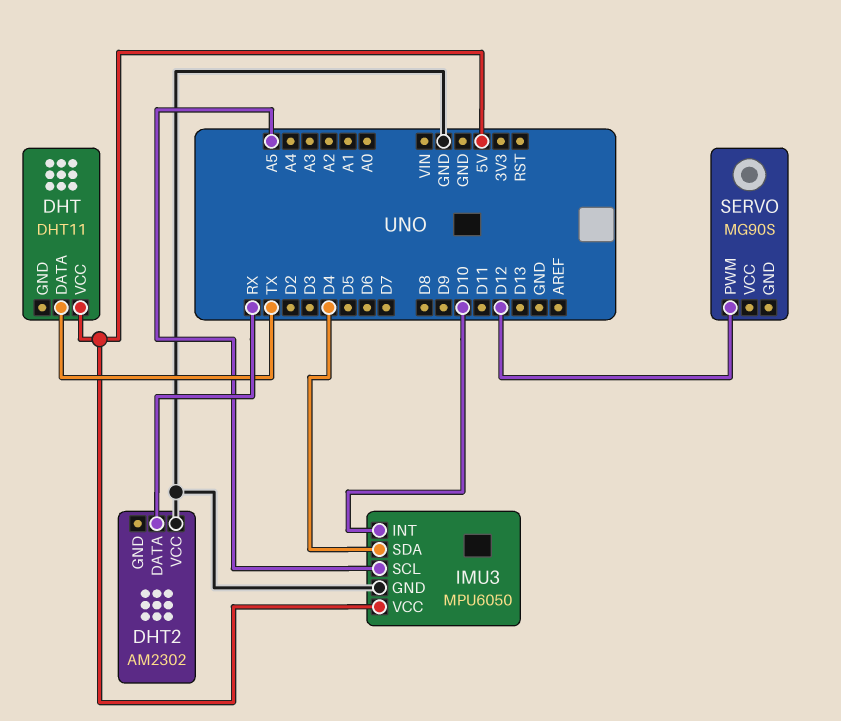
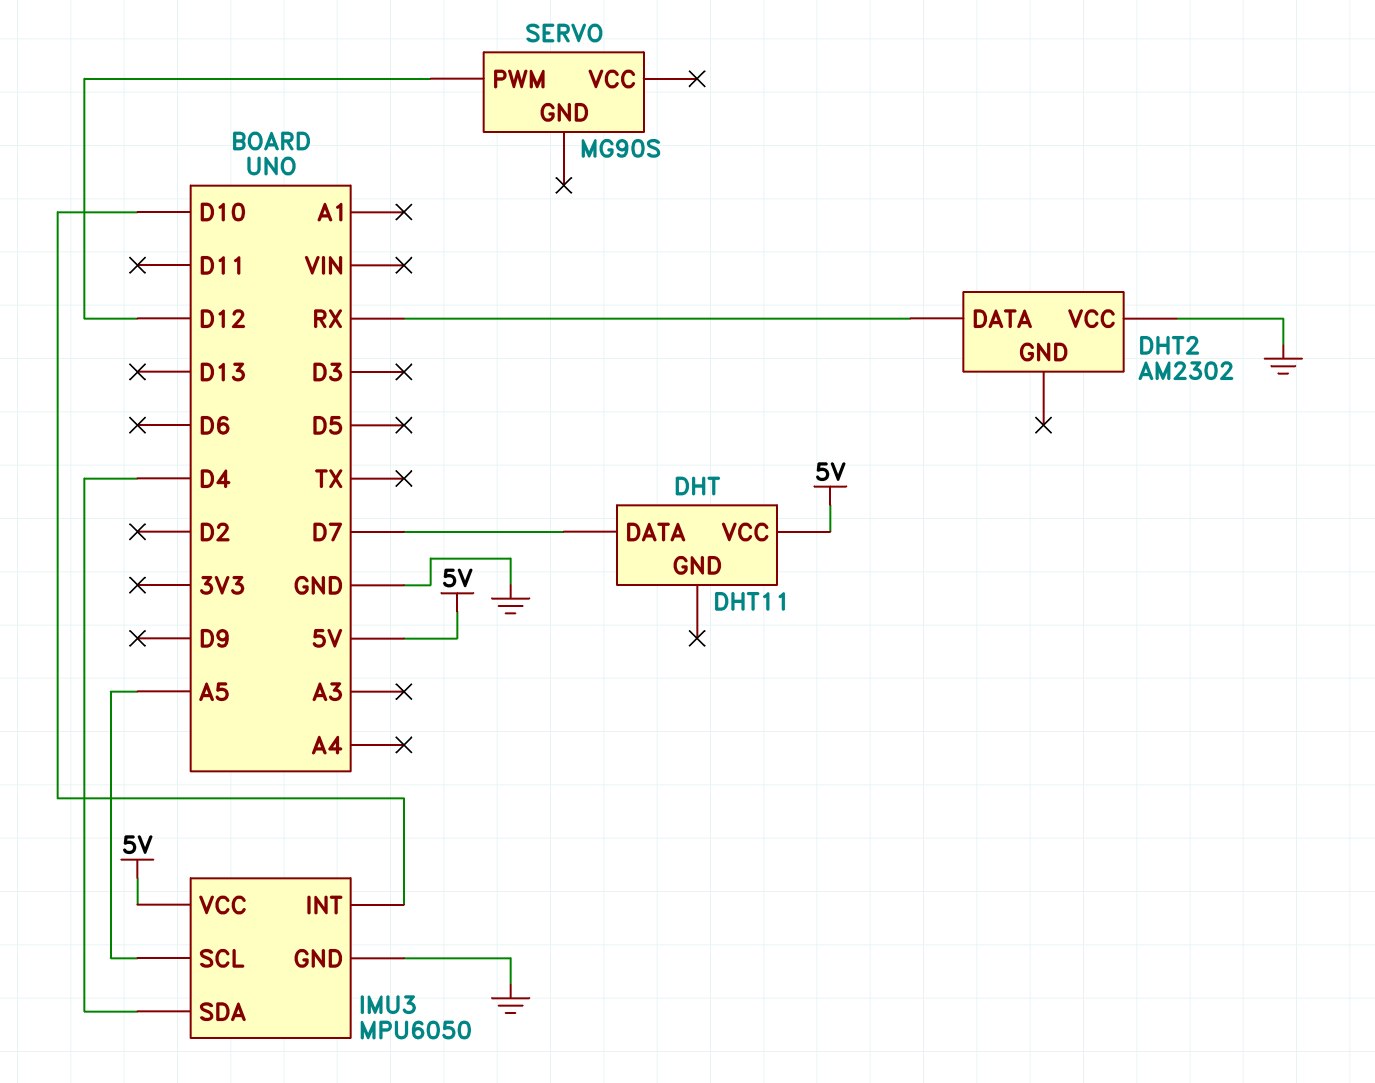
DHT pin DATA: TX -> D7

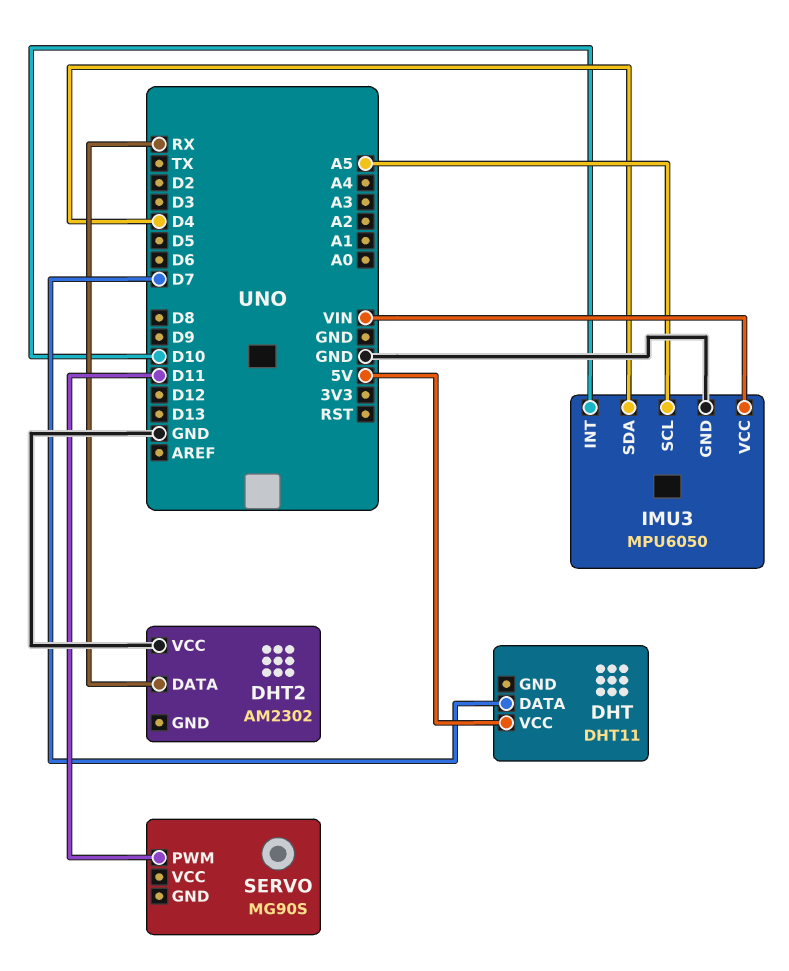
IMU3 pin VCC: 5V -> VIN
SERVO pin PWM: D12 -> D11

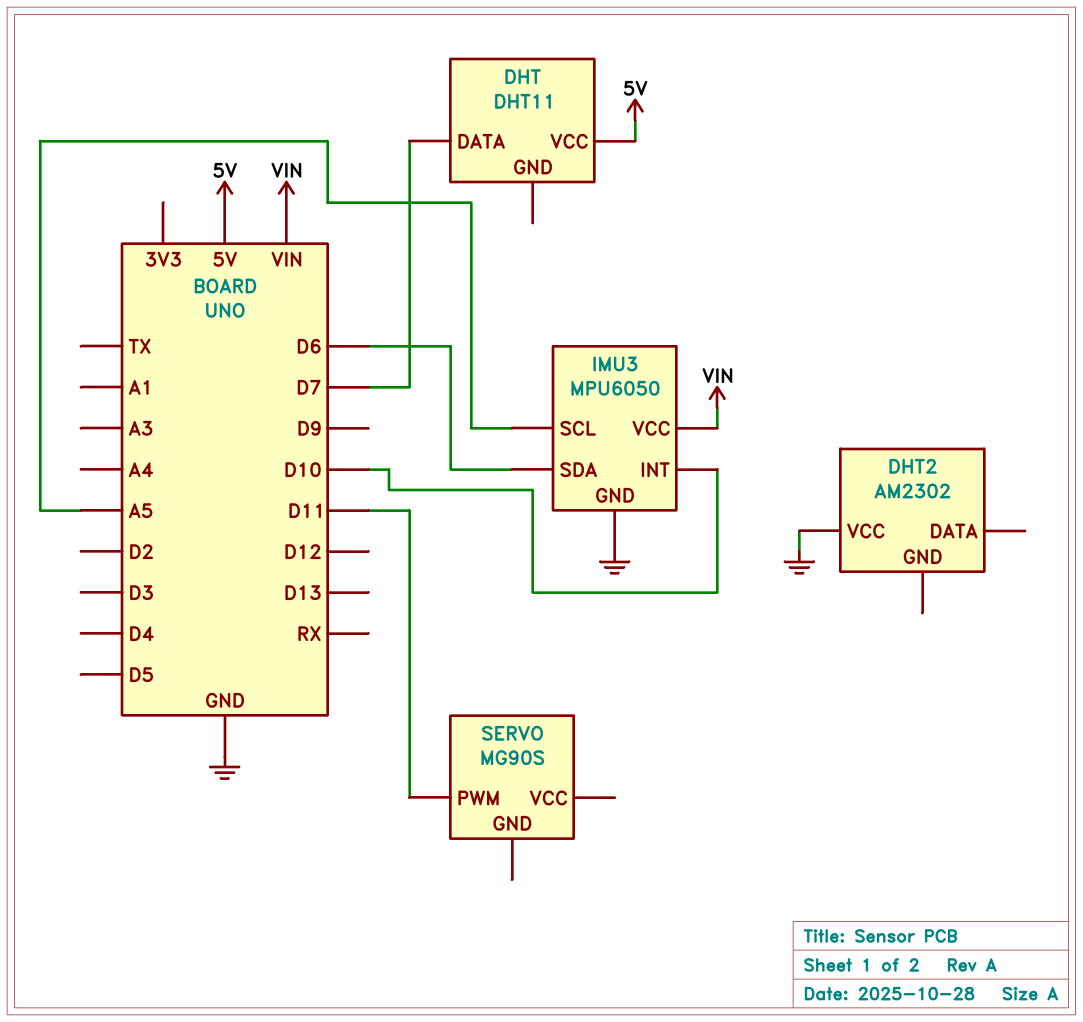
DHT2 pin DATA: RX -> none
IMU3 pin SDA: D4 -> D6

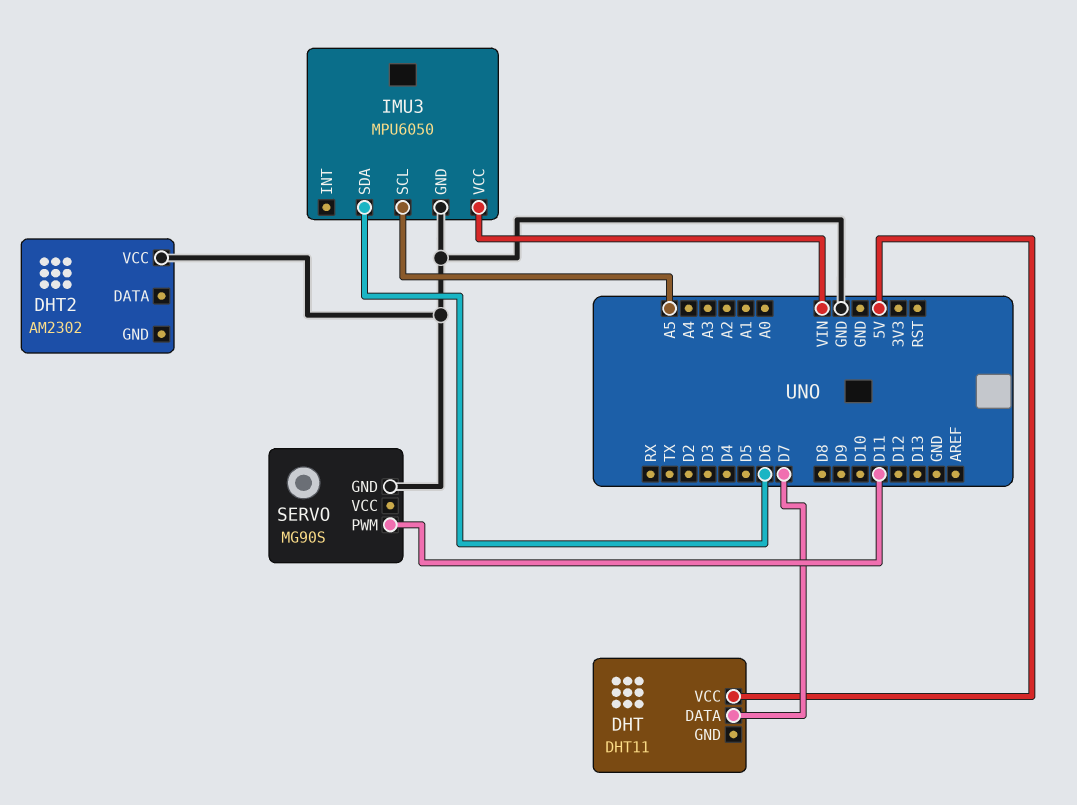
IMU3 pin INT: D10 -> none
SERVO pin GND: none -> GND

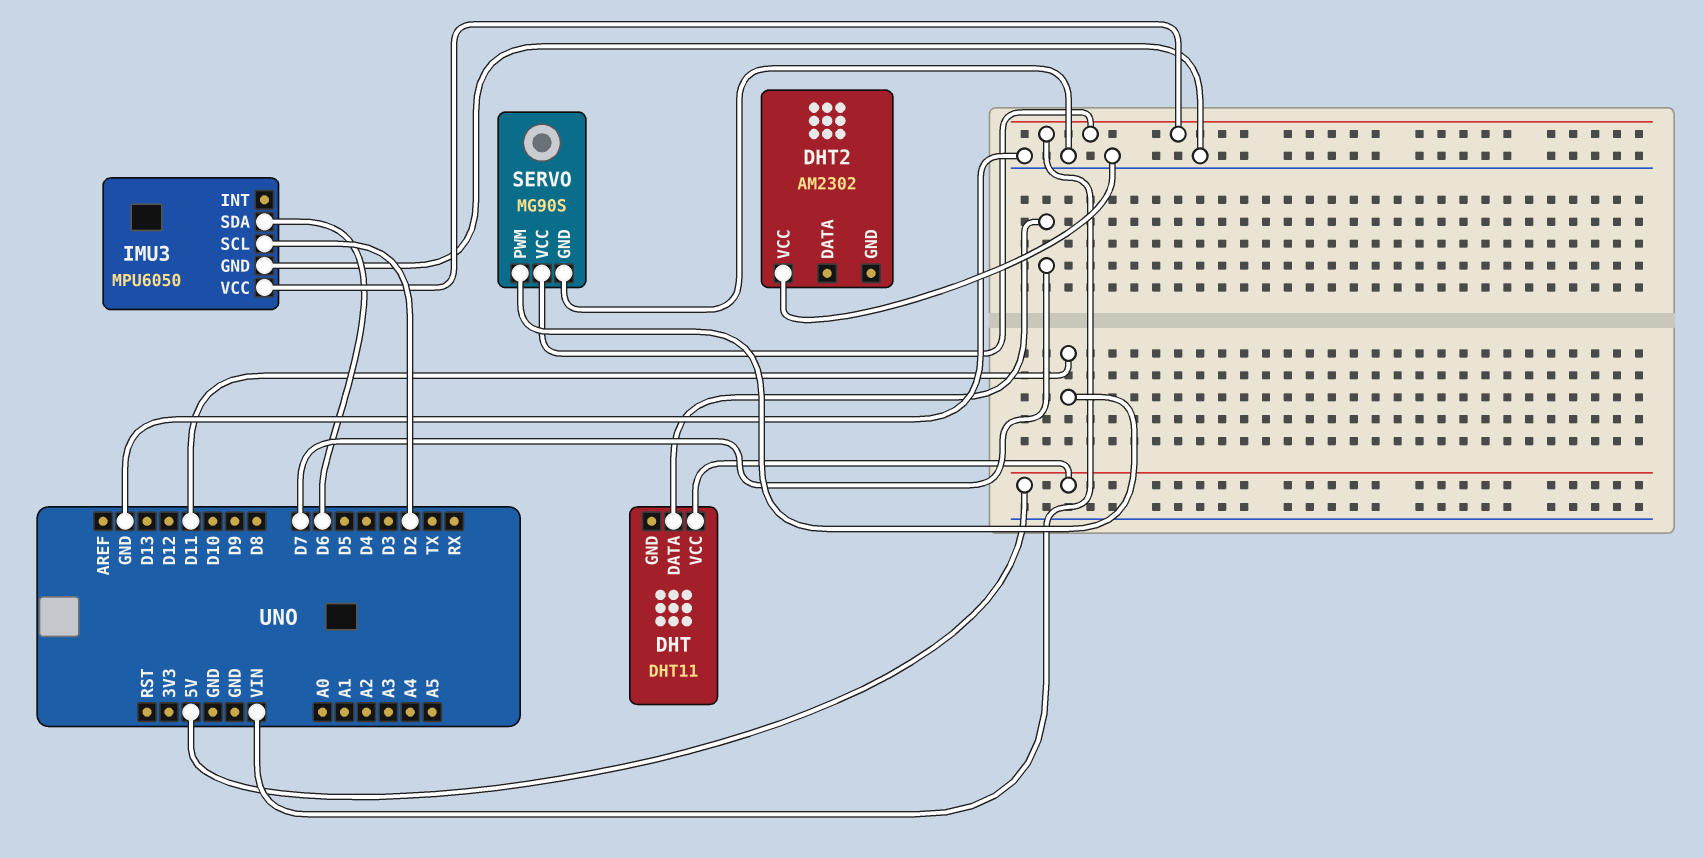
IMU3 pin SCL: A5 -> D2
SERVO pin VCC: none -> VIN

